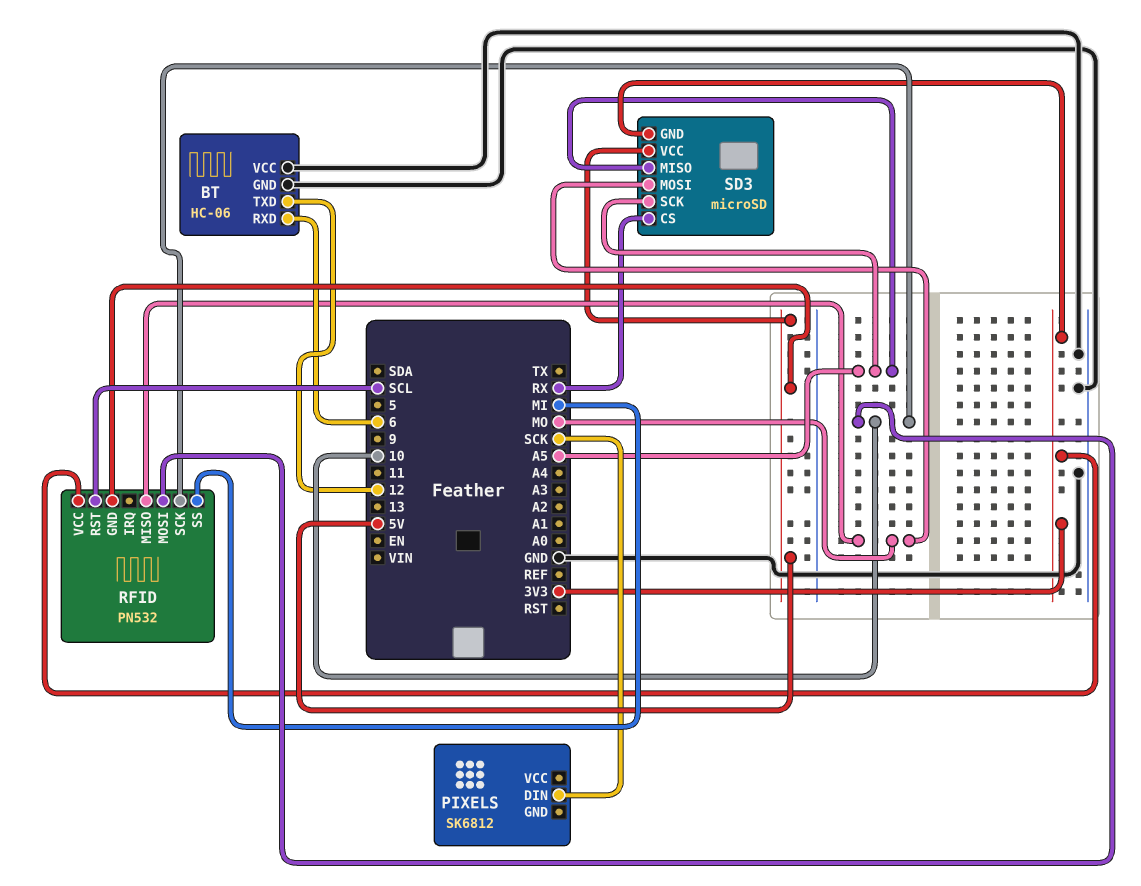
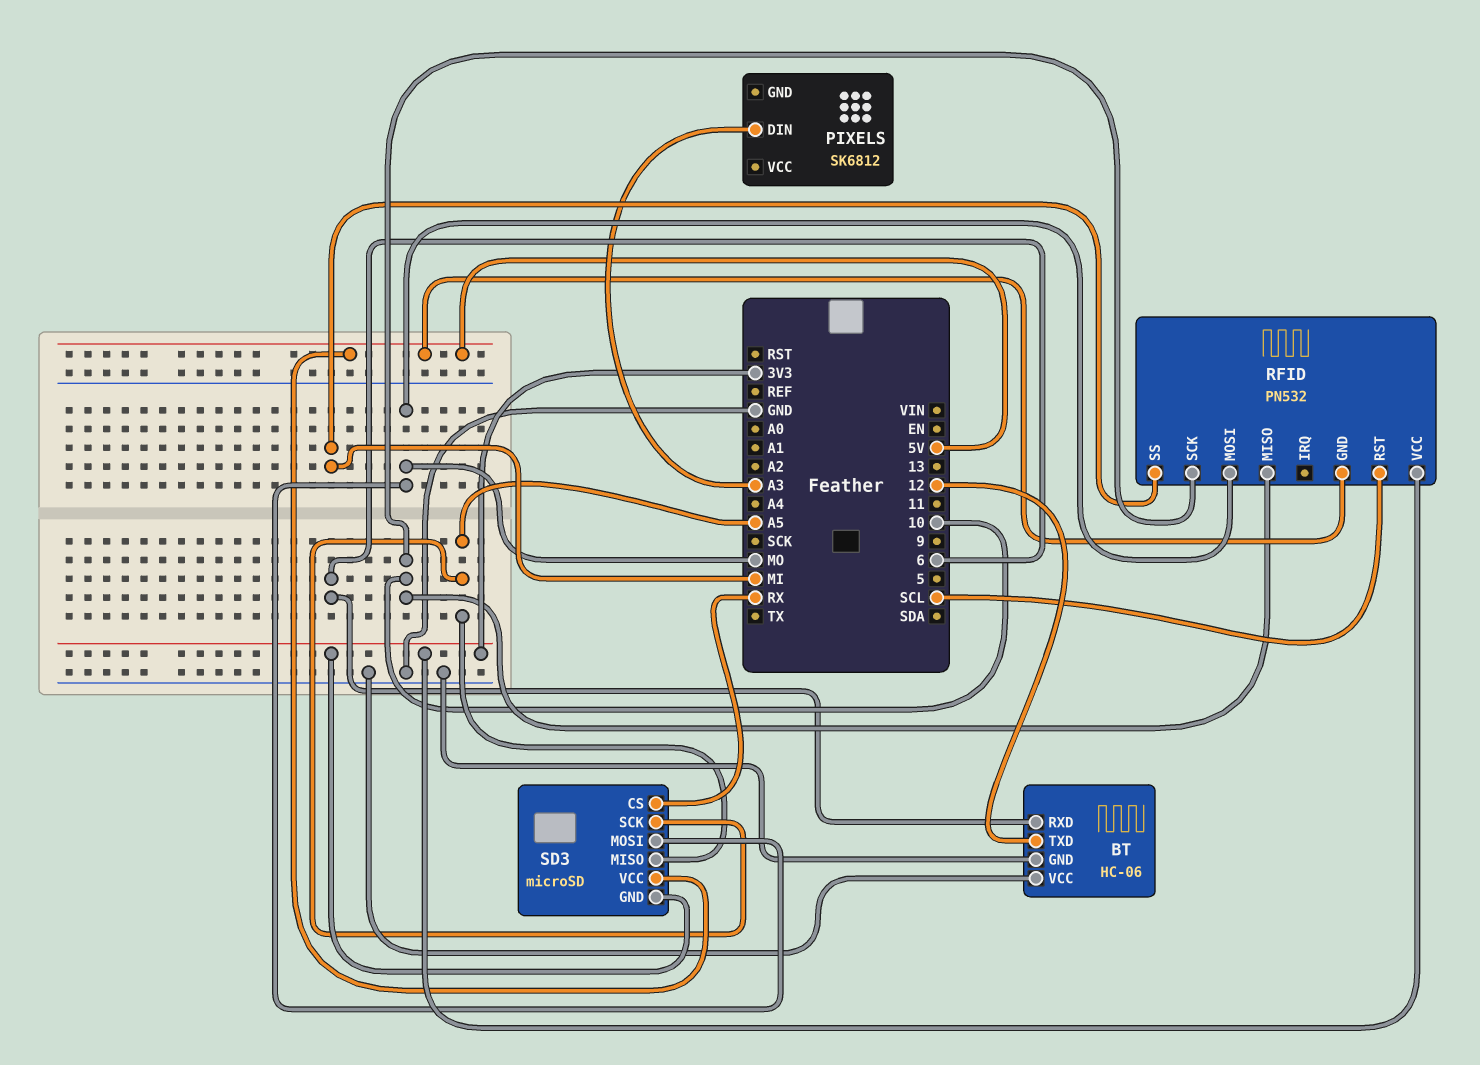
PIXELS pin DIN: SCK -> A3
RFID pin MISO: MO -> 10
RFID pin MOSI: 10 -> MO

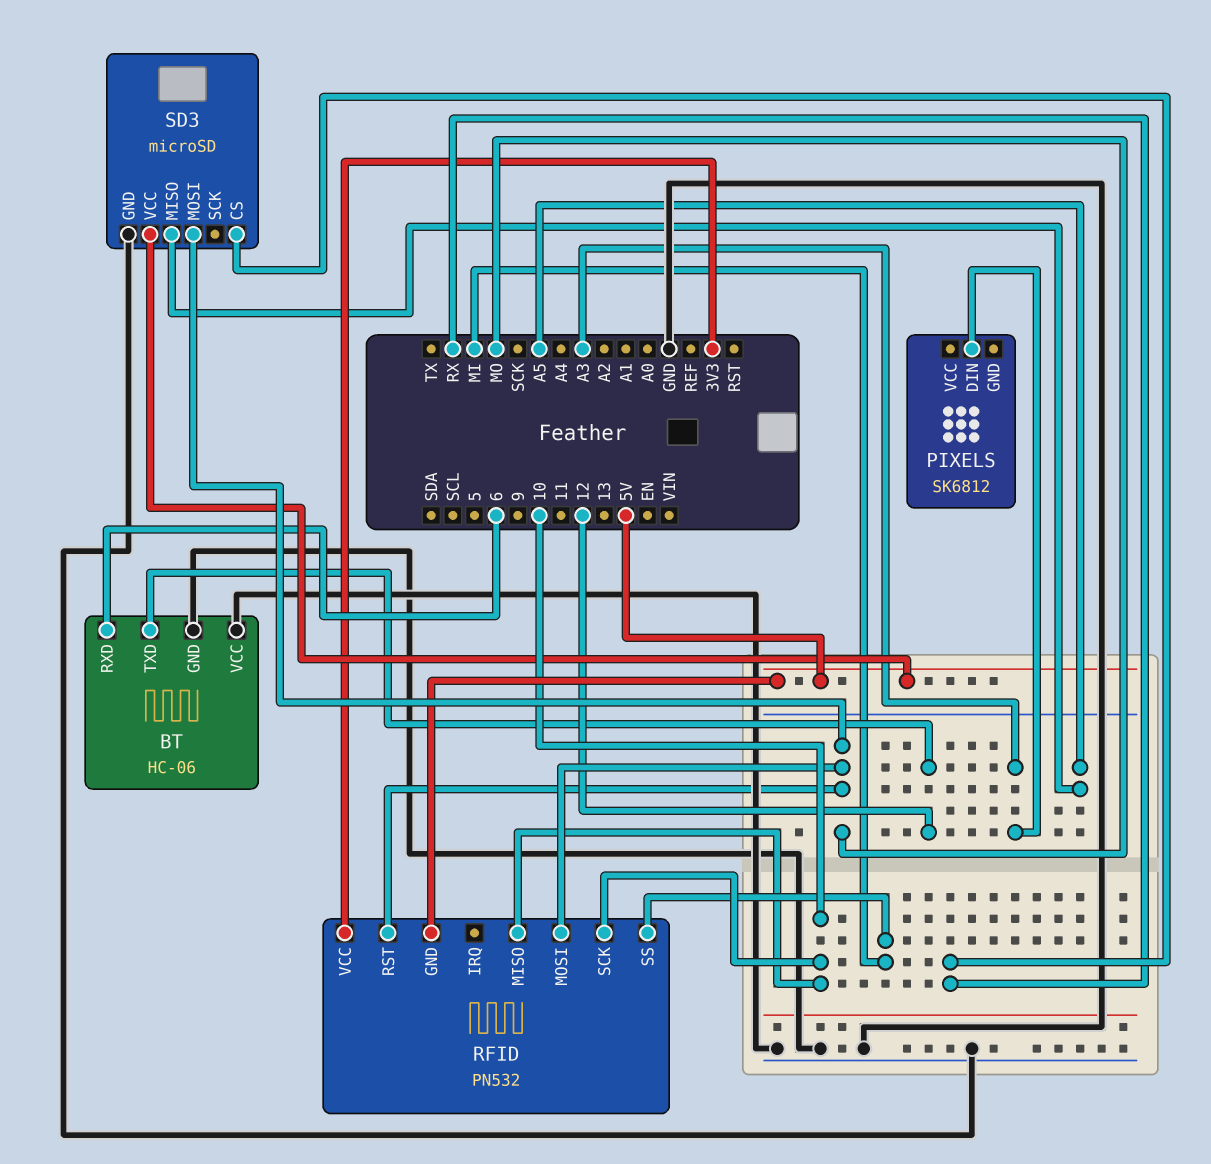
RFID pin RST: SCL -> MO
SD3 pin GND: 3V3 -> GND
SD3 pin SCK: A5 -> none

